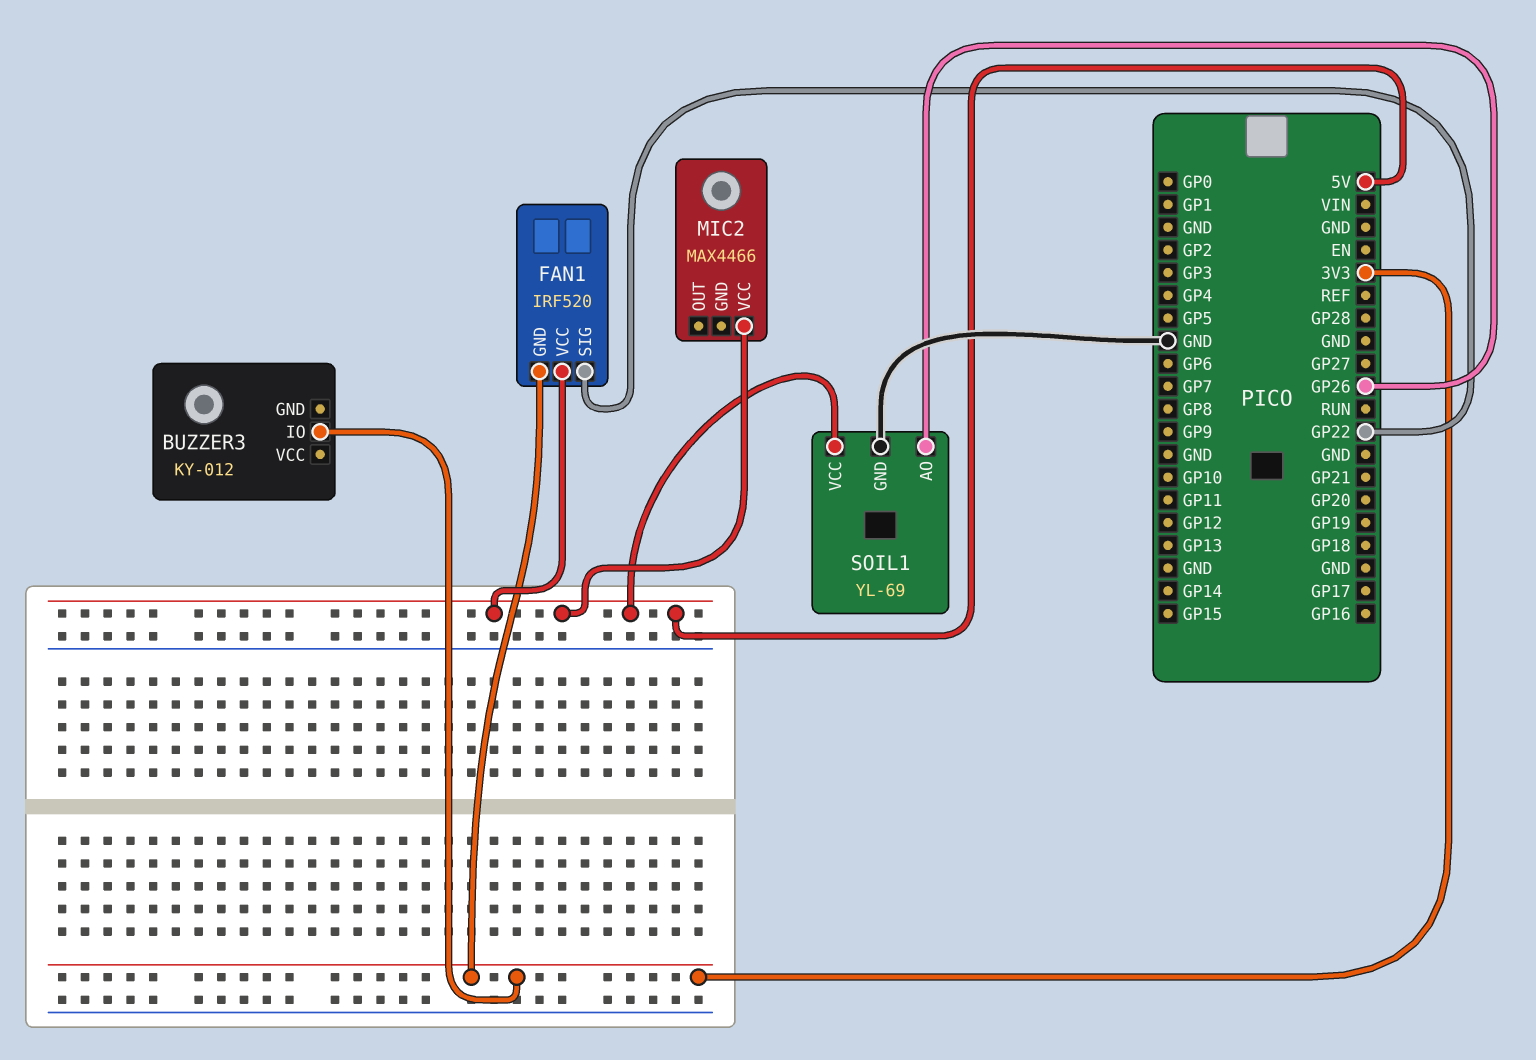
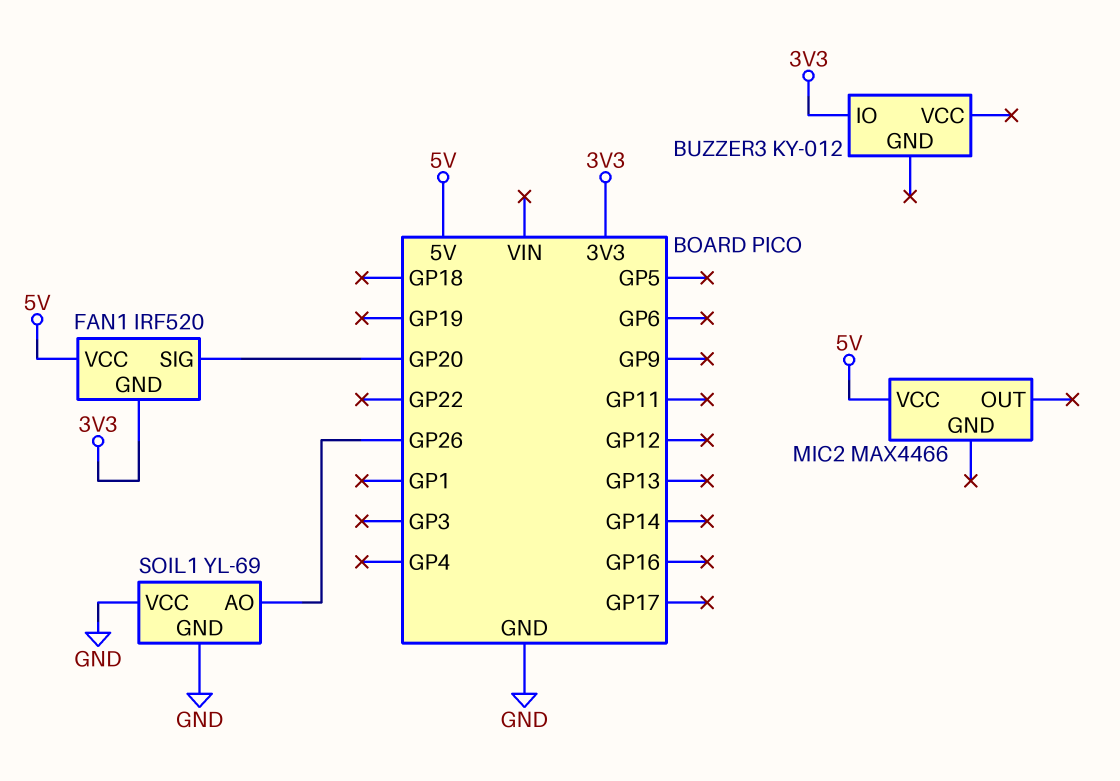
FAN1 pin SIG: GP22 -> GP20
SOIL1 pin VCC: 5V -> GND

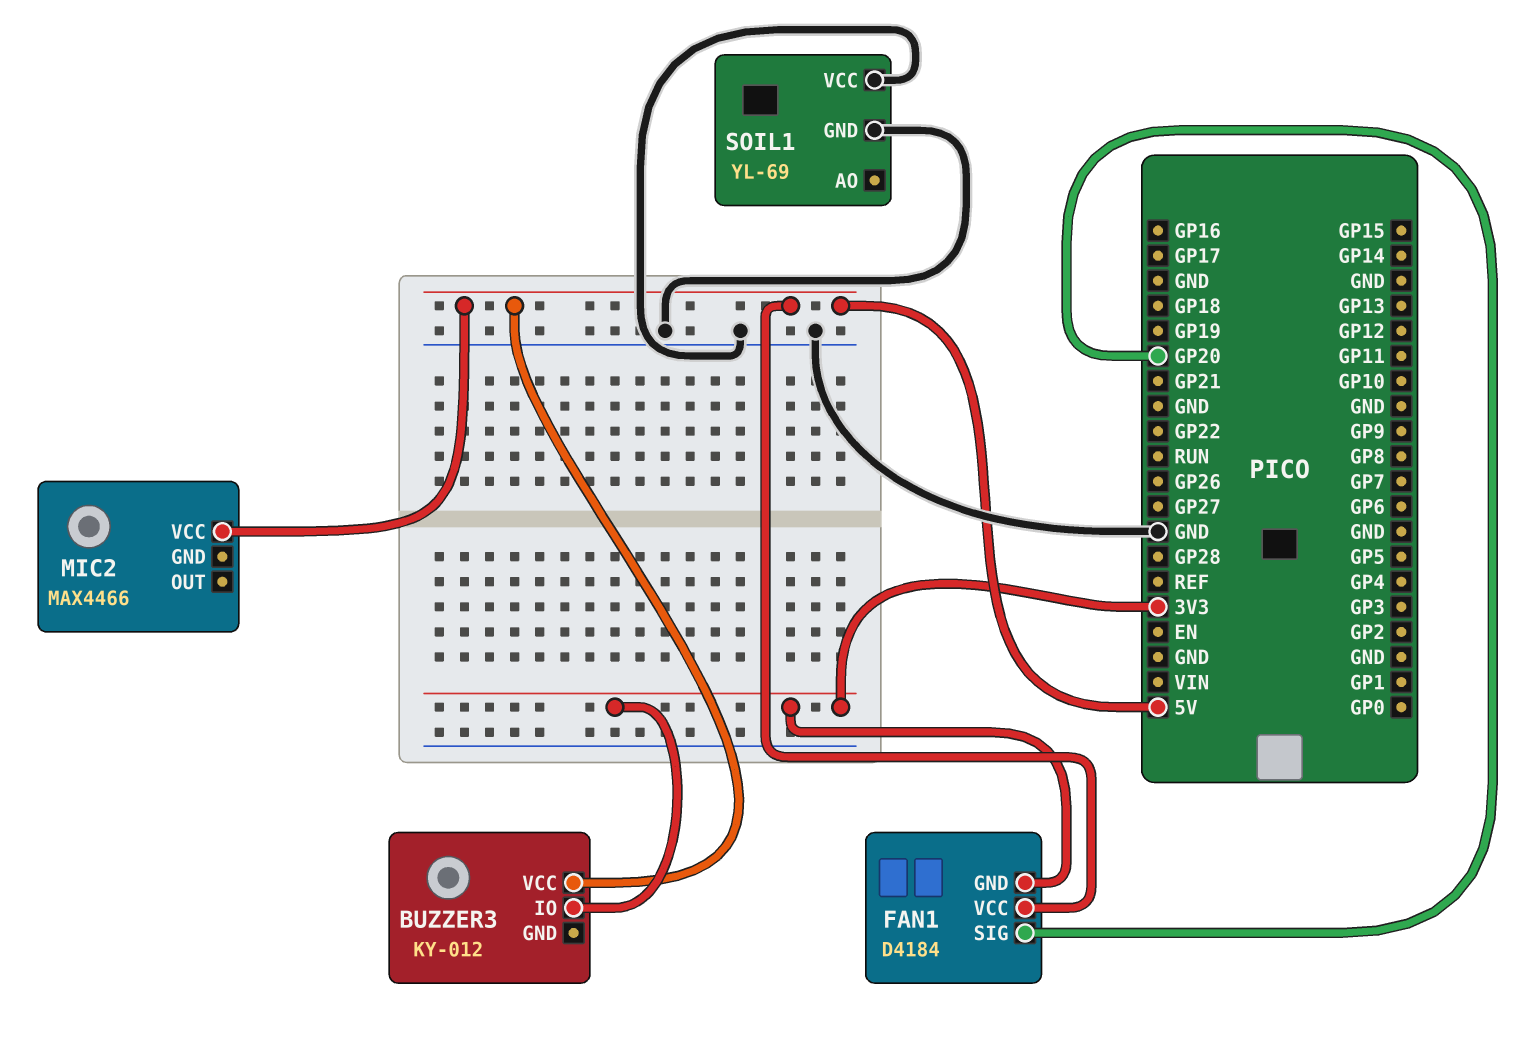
BUZZER3 pin VCC: none -> 5V
FAN1: IRF520 -> D4184
SOIL1 pin AO: GP26 -> none

